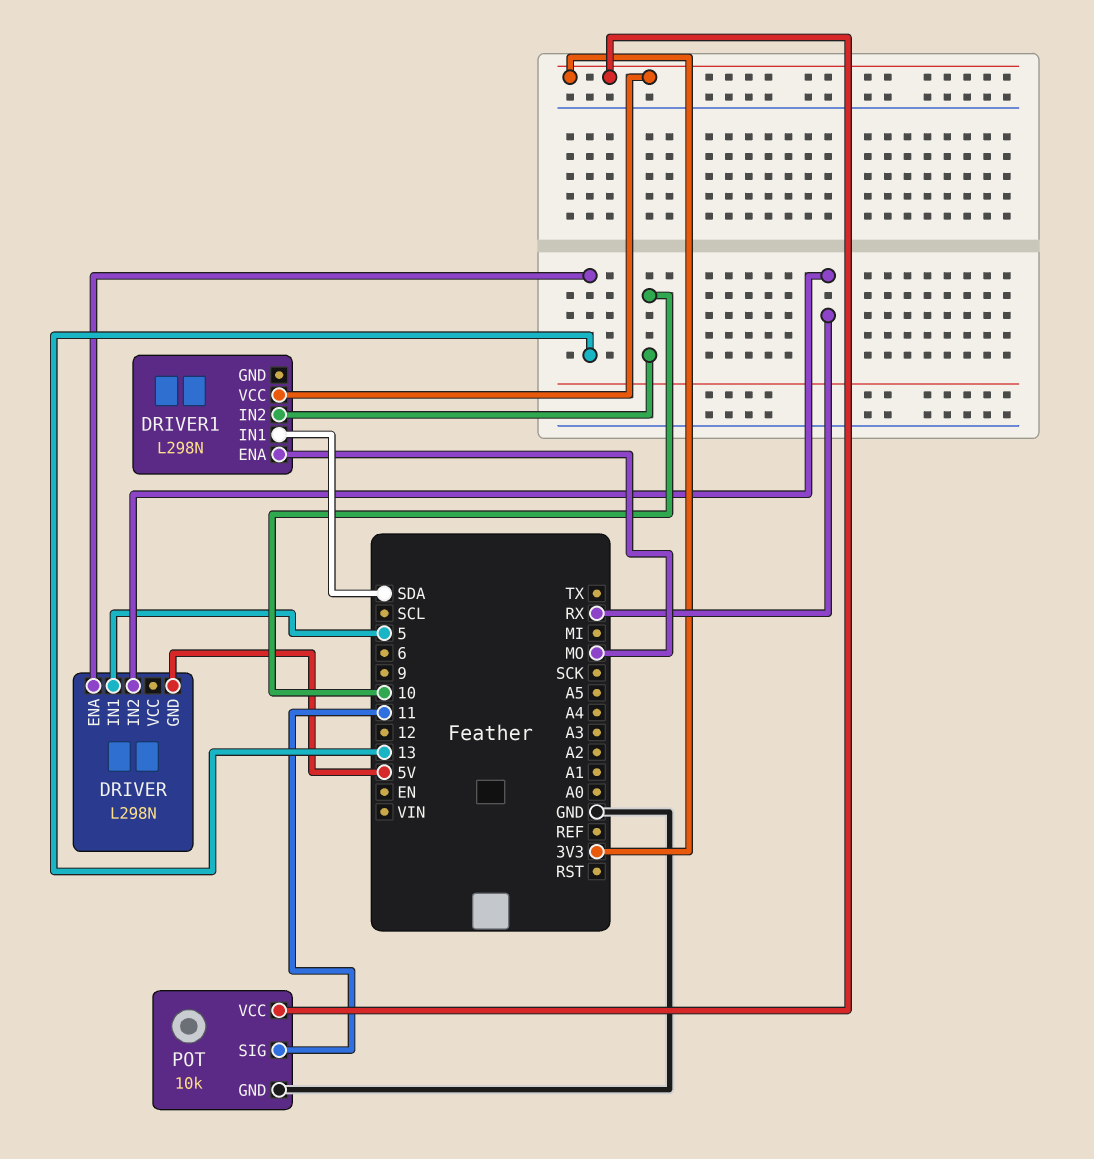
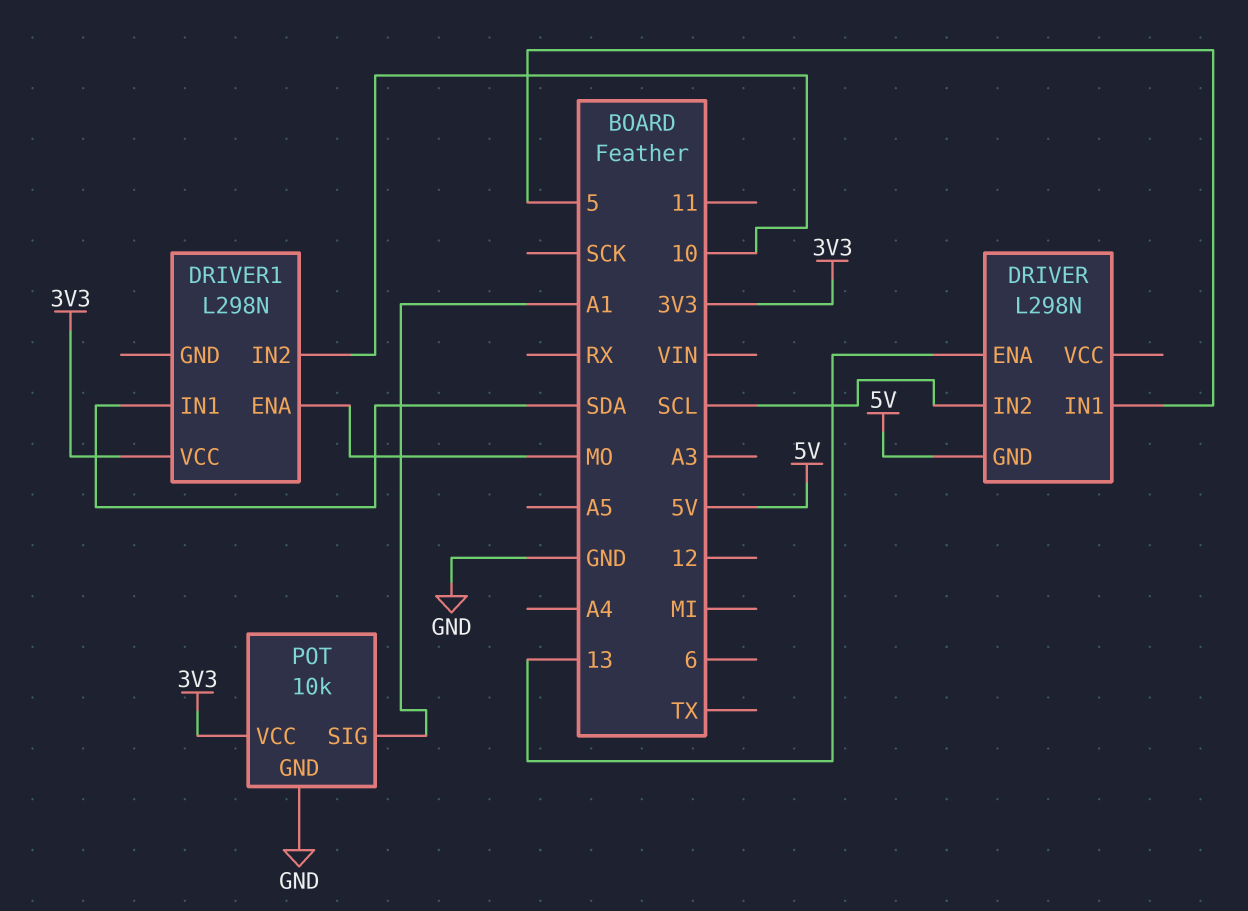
DRIVER pin IN2: RX -> SCL
POT pin SIG: 11 -> A1

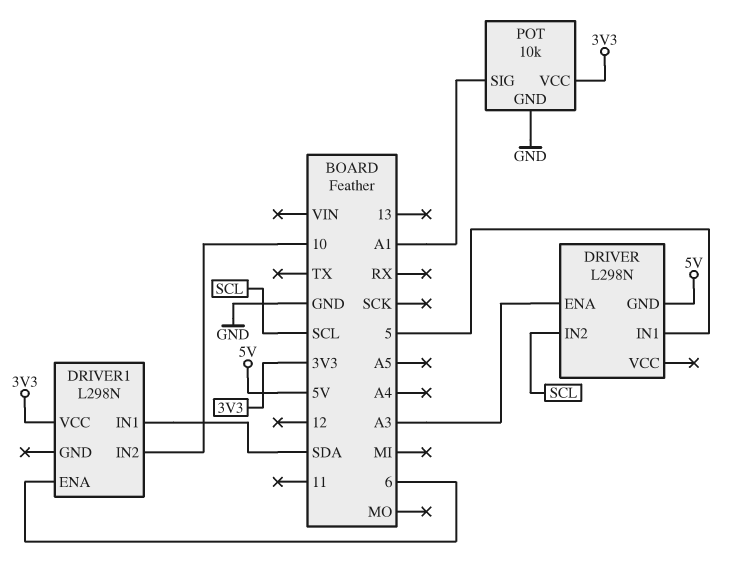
DRIVER pin ENA: 13 -> A3
DRIVER1 pin ENA: MO -> 6

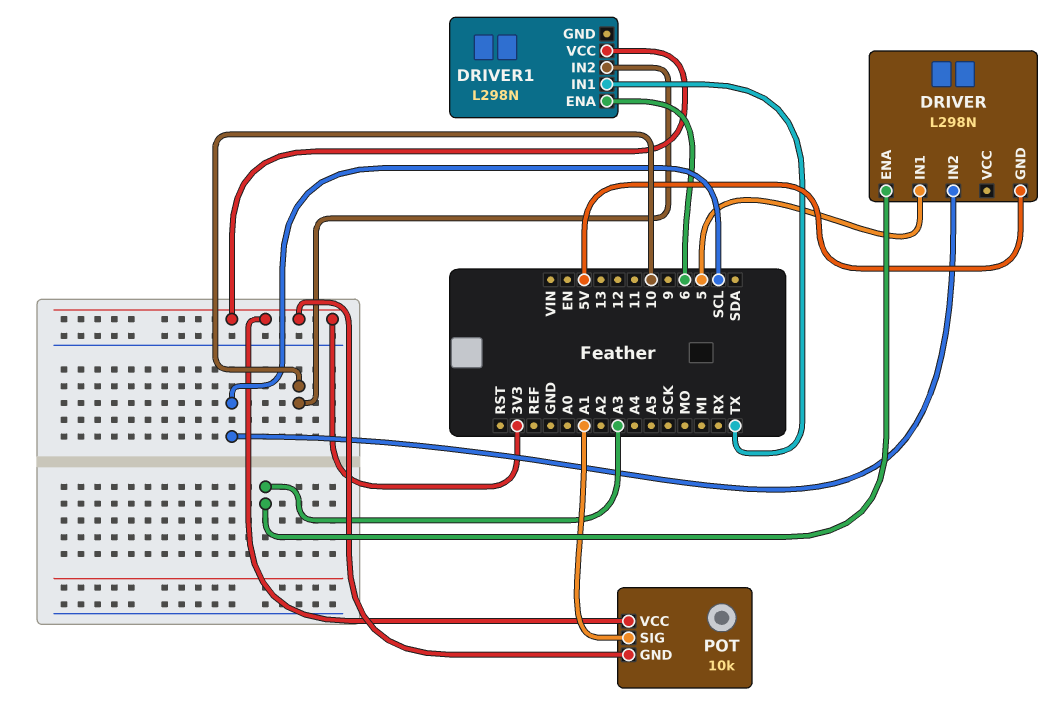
DRIVER1 pin IN1: SDA -> TX
POT pin GND: GND -> 3V3

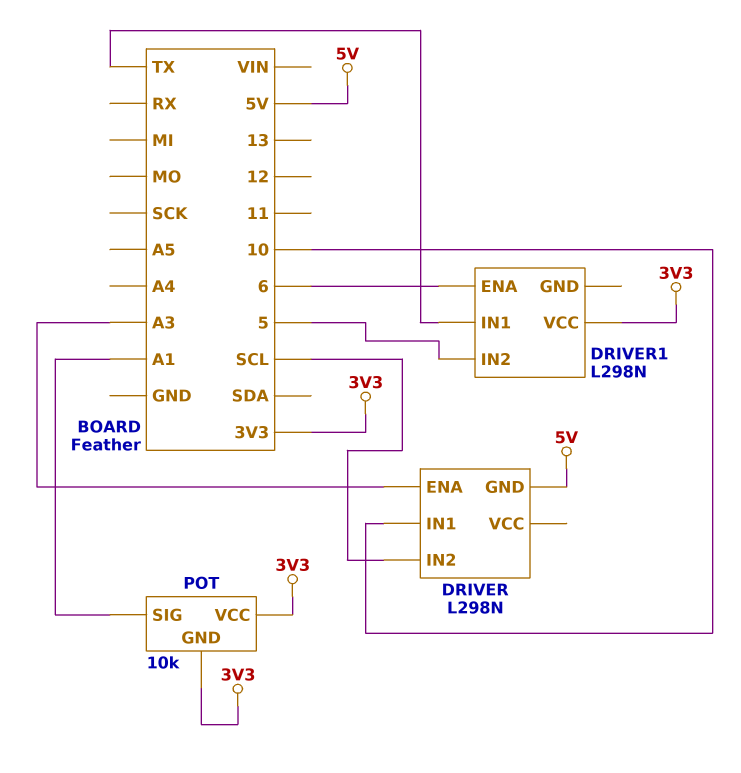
DRIVER pin IN1: 5 -> 10
DRIVER1 pin IN2: 10 -> 5

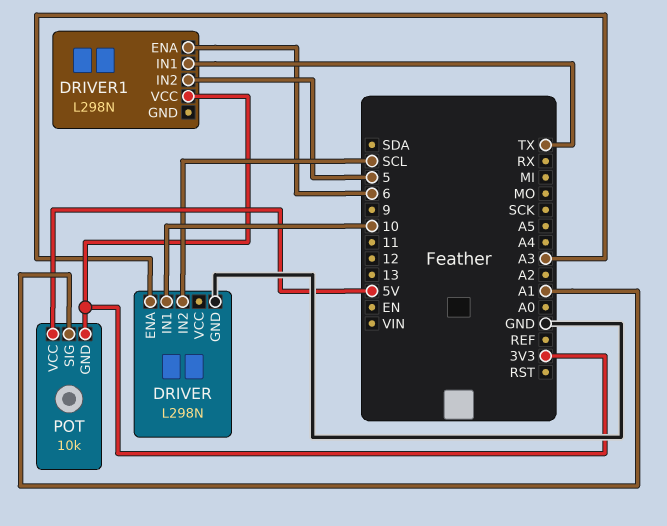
DRIVER pin GND: 5V -> GND
POT pin VCC: 3V3 -> 5V

